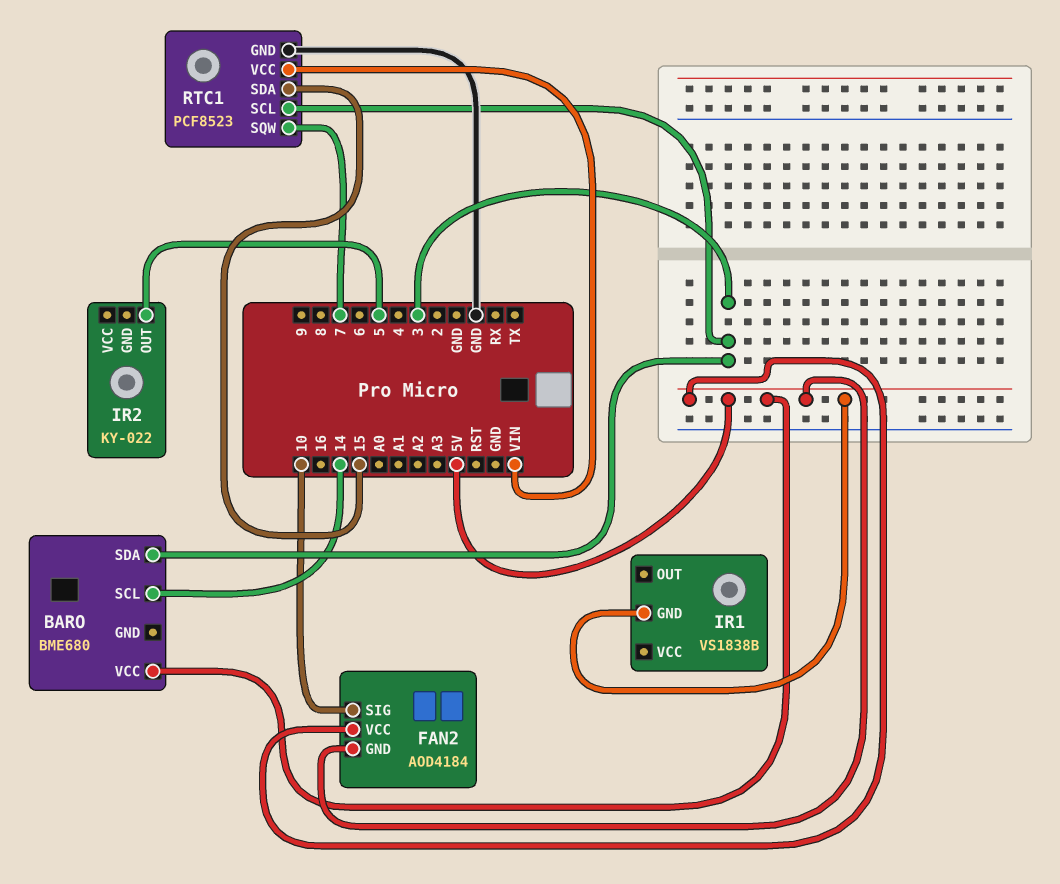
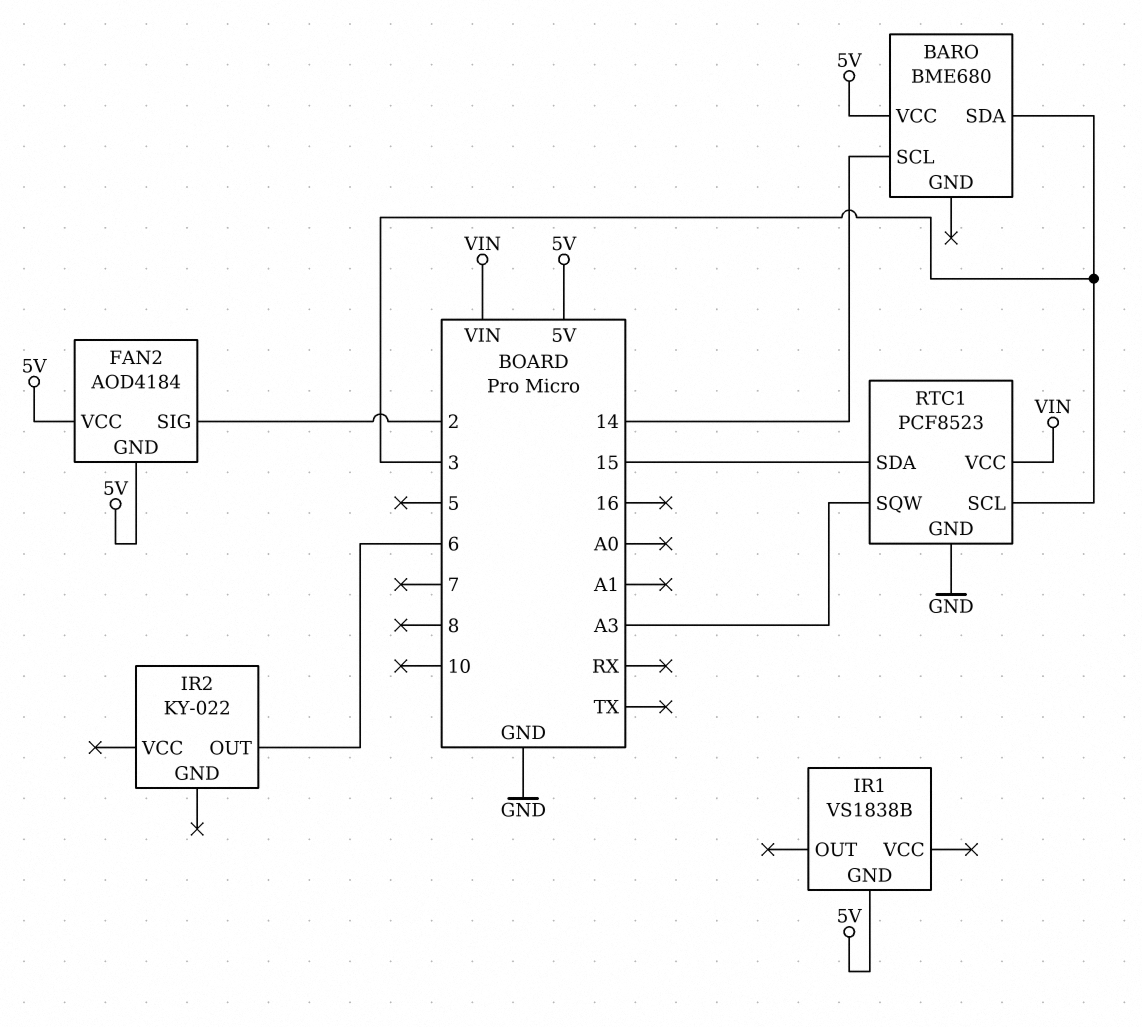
FAN2 pin SIG: 10 -> 2
IR2 pin OUT: 5 -> 6
RTC1 pin SQW: 7 -> A3

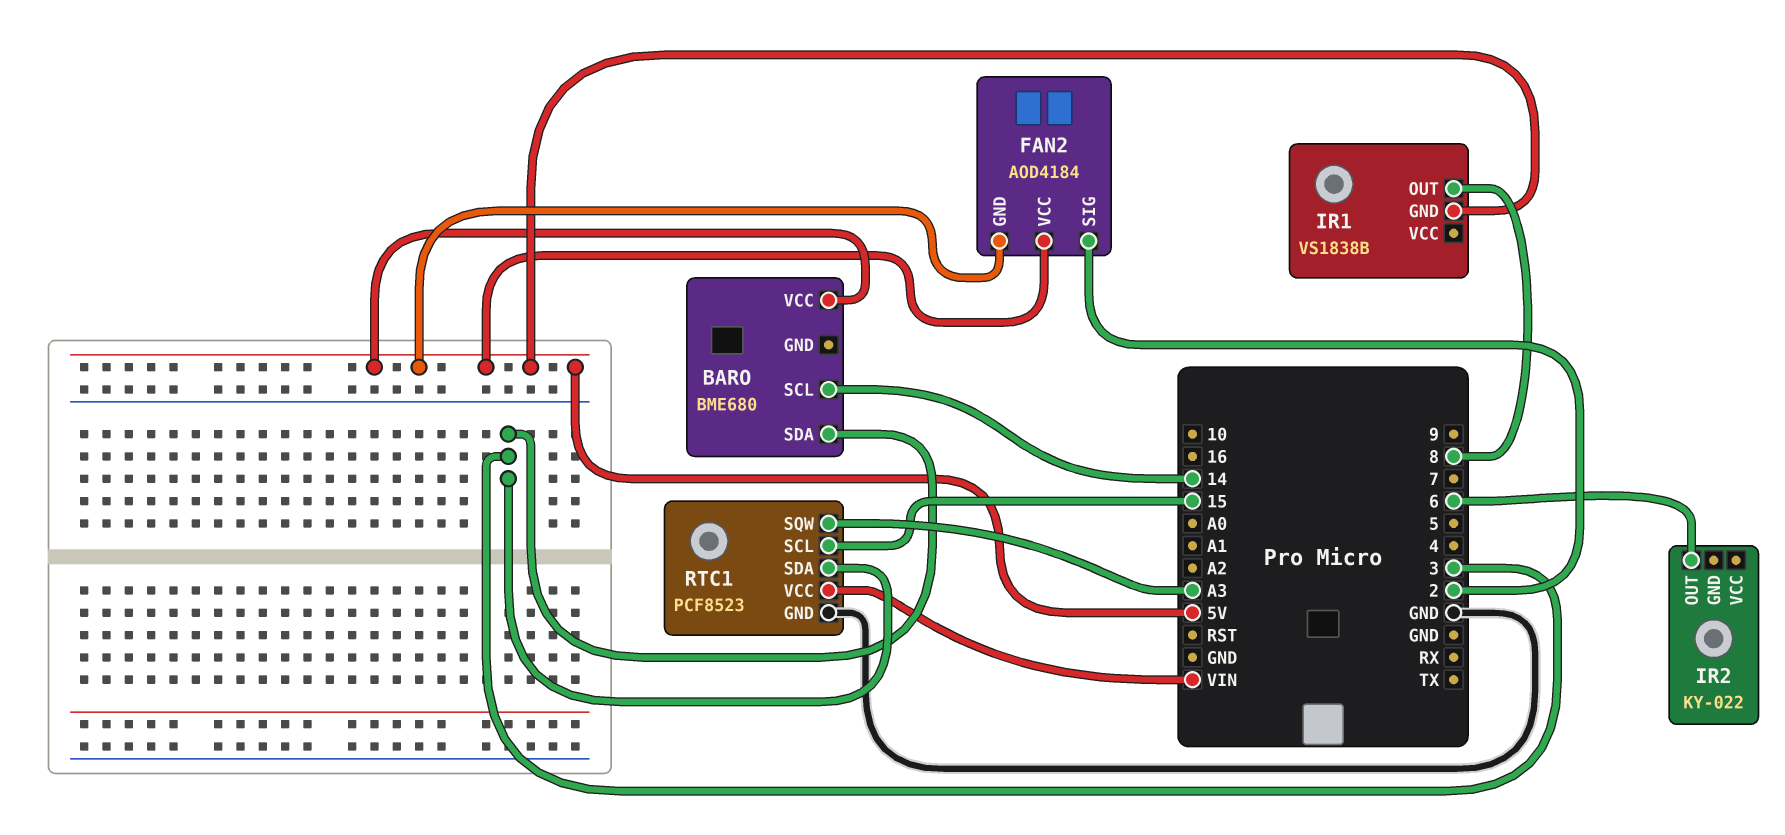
IR1 pin OUT: none -> 8
RTC1 pin SCL: 3 -> 15
RTC1 pin SDA: 15 -> 3

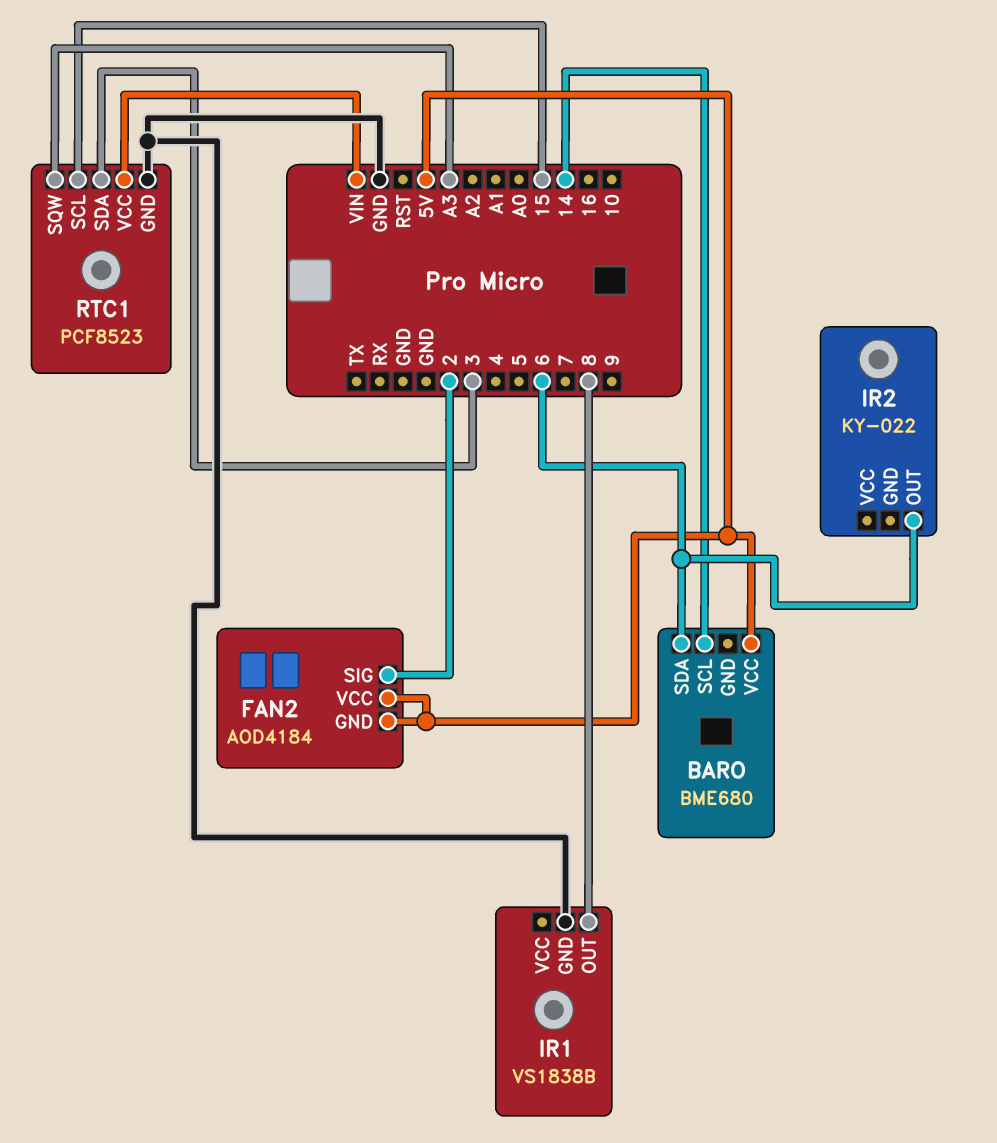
BARO pin SDA: 3 -> 6
IR1 pin GND: 5V -> GND

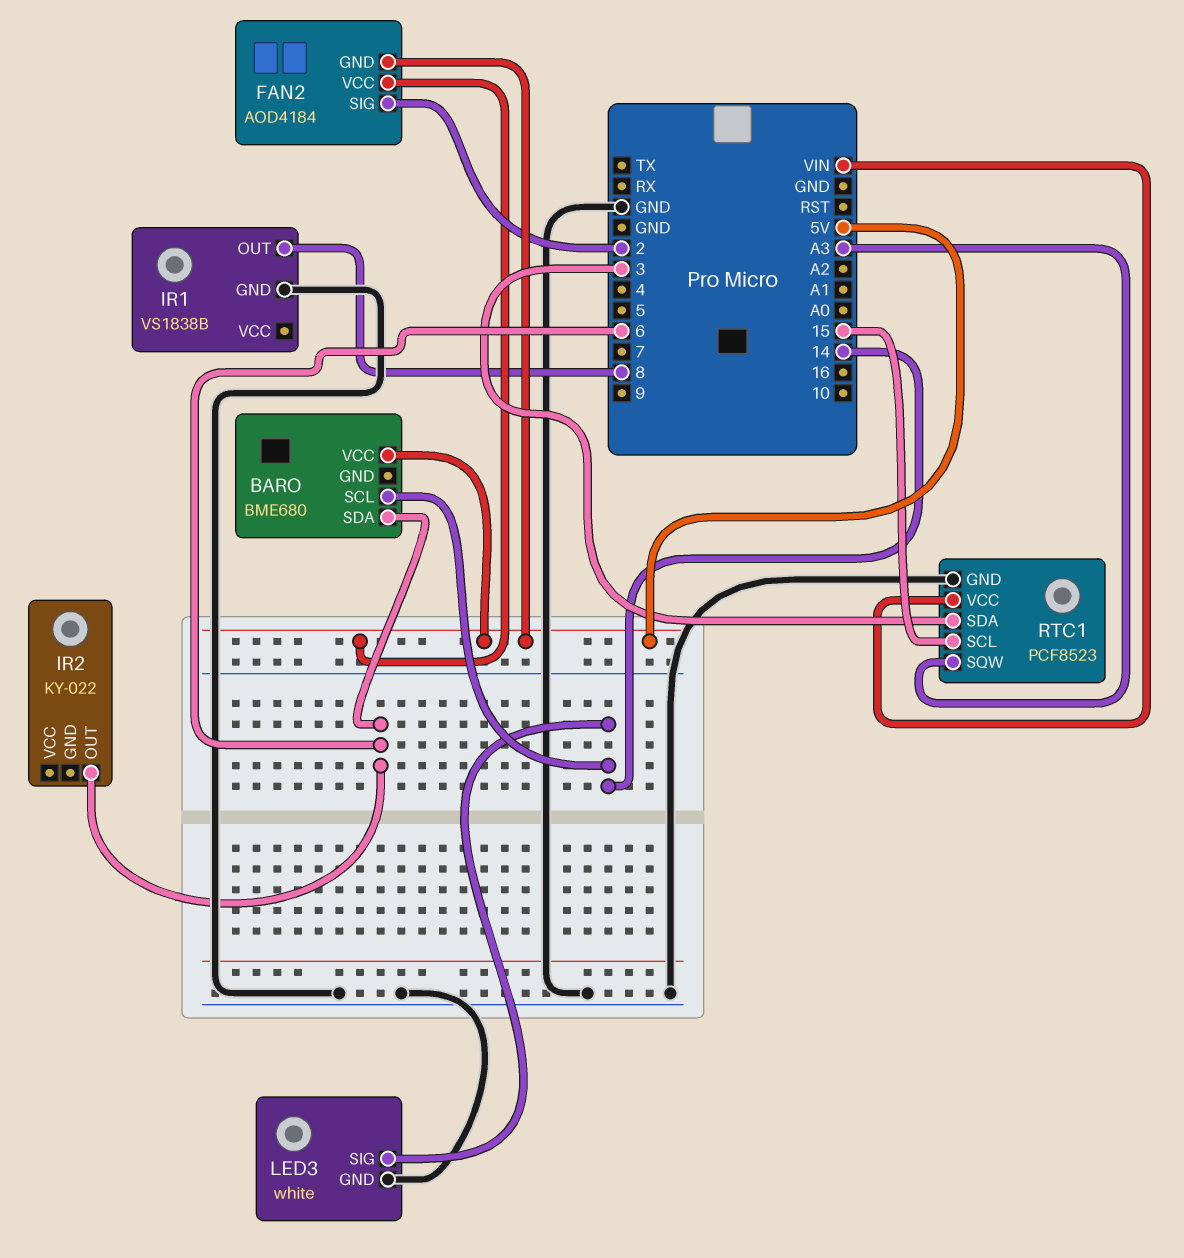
LED3: none -> white
LED3 pin GND: none -> GND
LED3 pin SIG: none -> 14

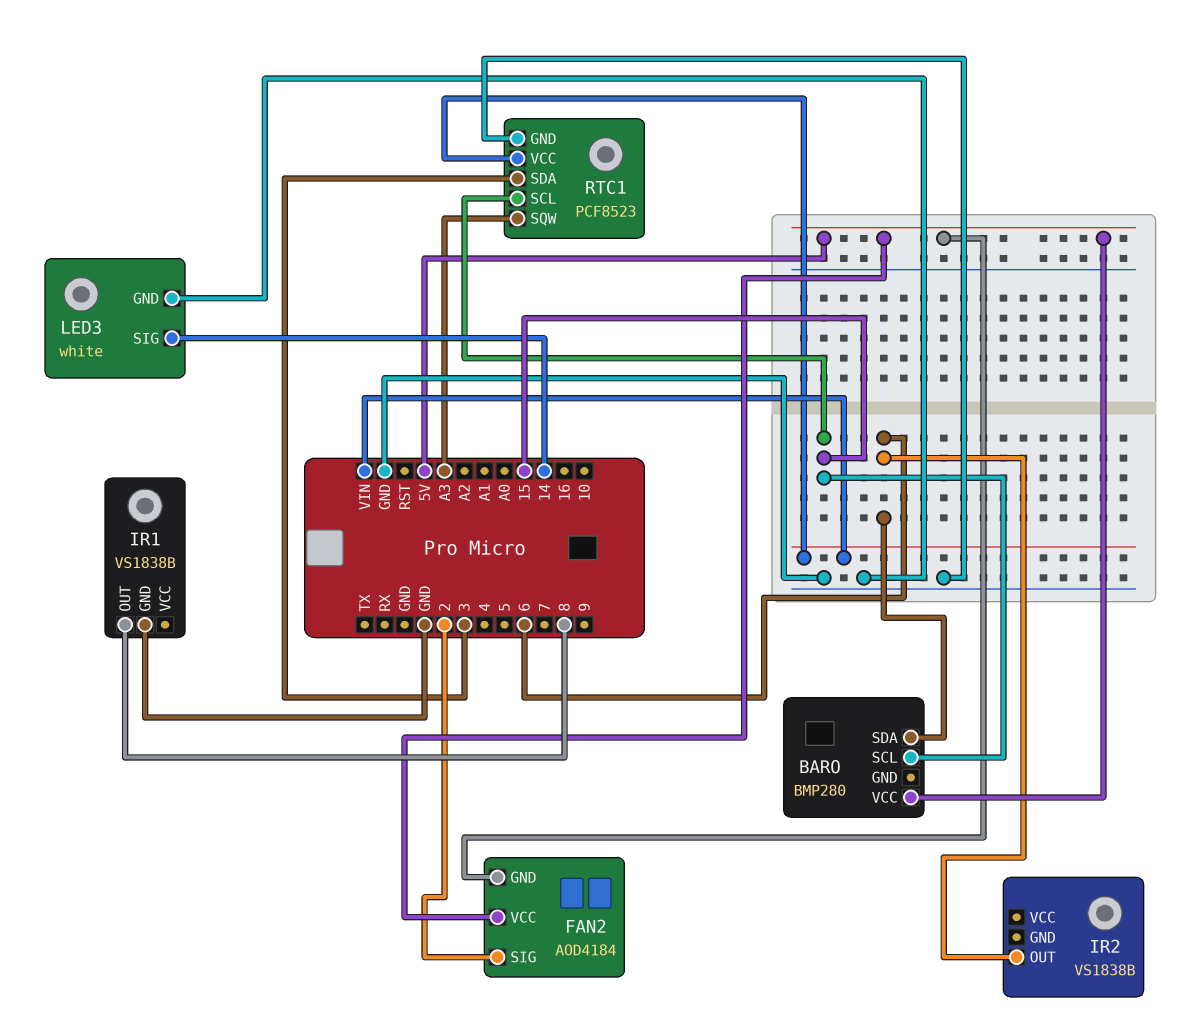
BARO: BME680 -> BMP280
BARO pin SCL: 14 -> 15
IR2: KY-022 -> VS1838B

